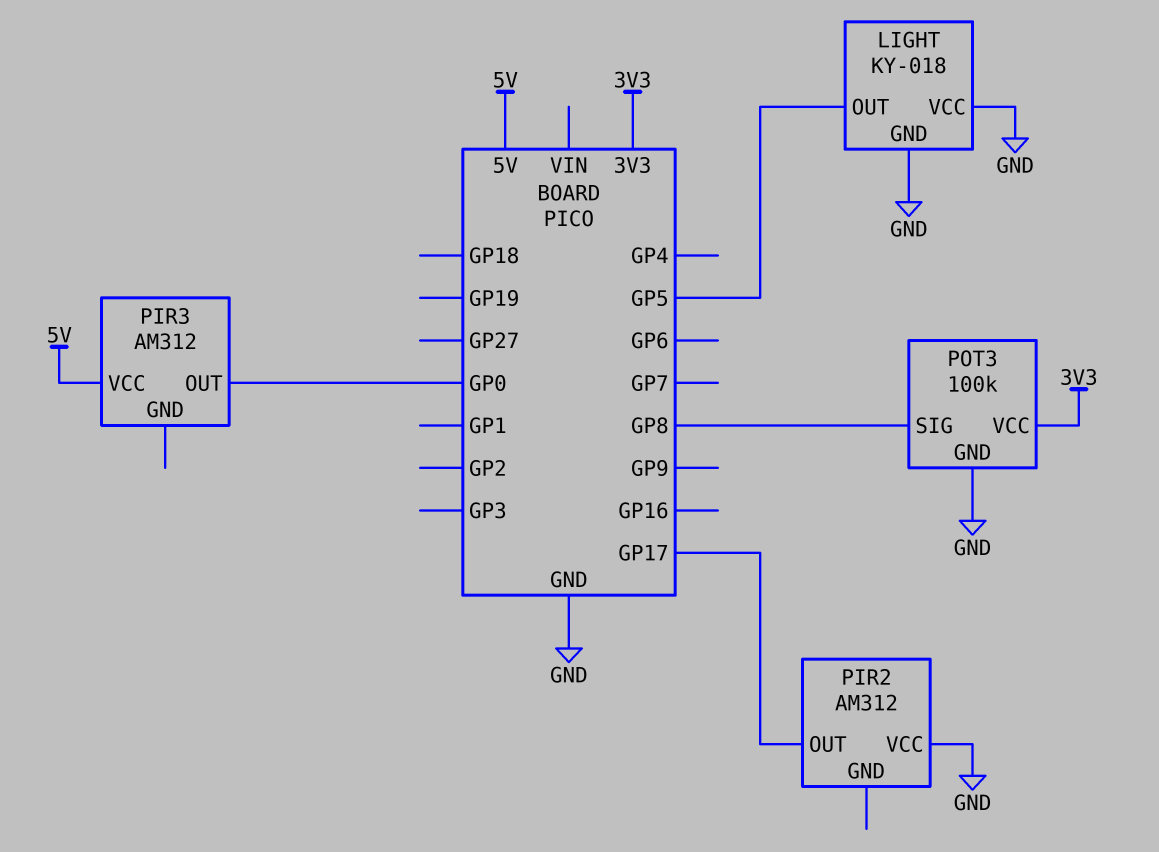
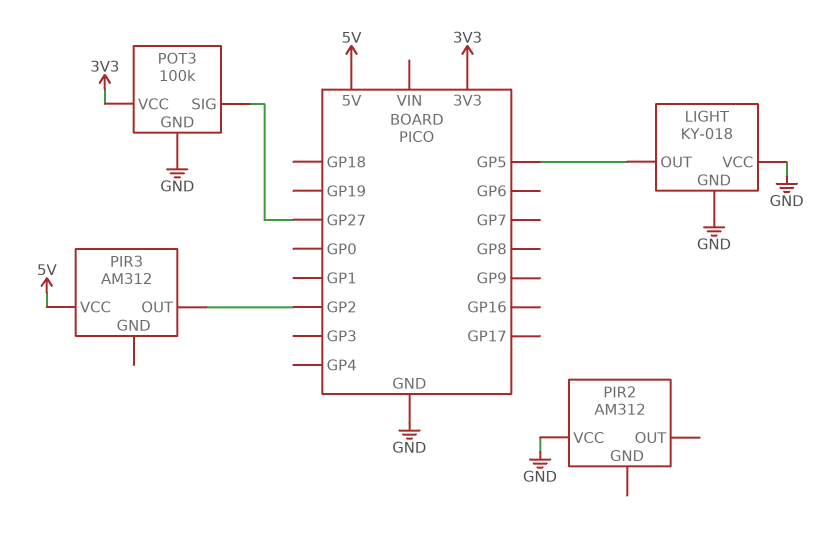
PIR2 pin OUT: GP17 -> none
PIR3 pin OUT: GP0 -> GP2
POT3 pin SIG: GP8 -> GP27

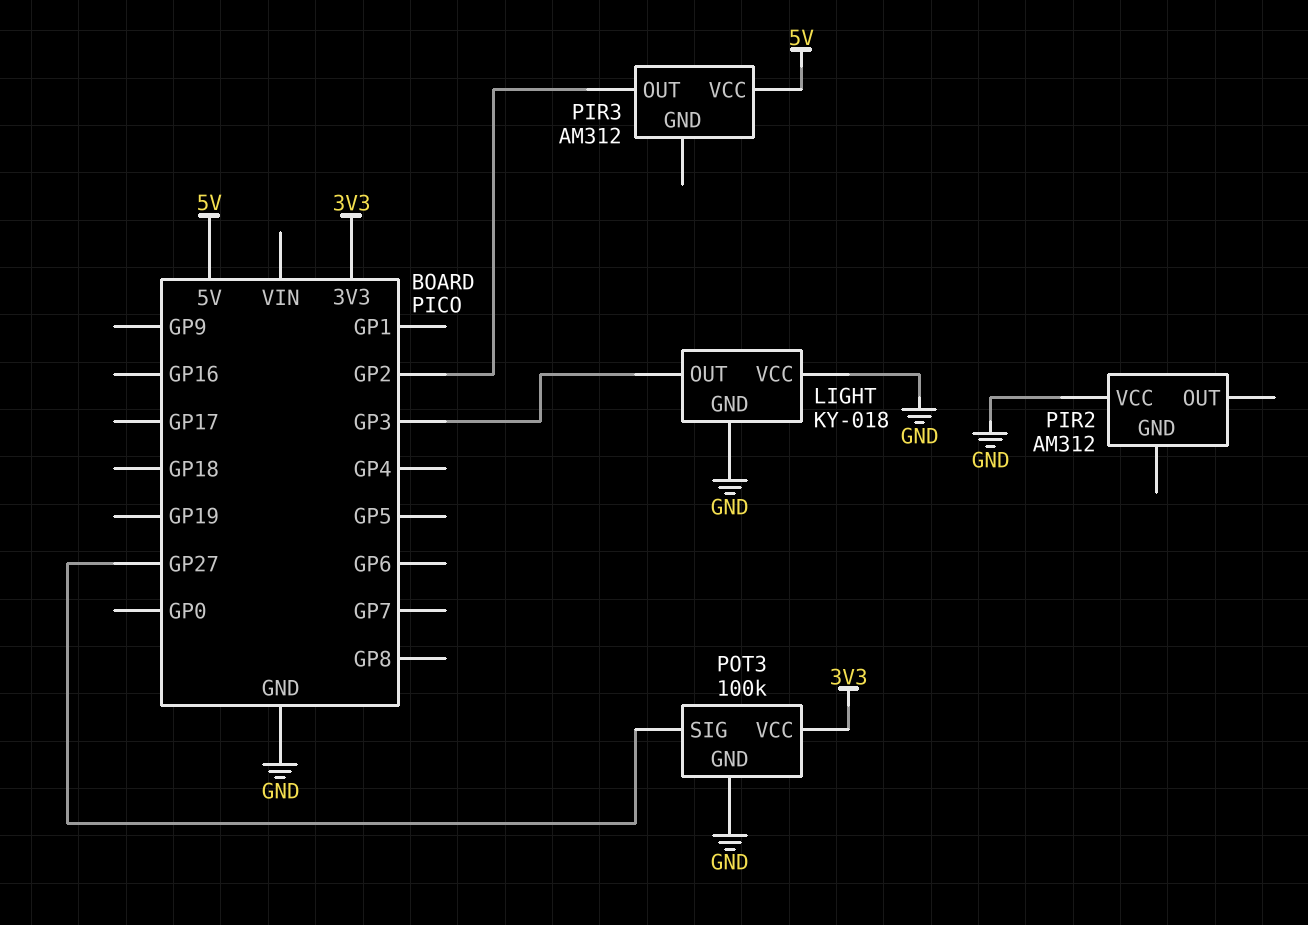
LIGHT pin OUT: GP5 -> GP3

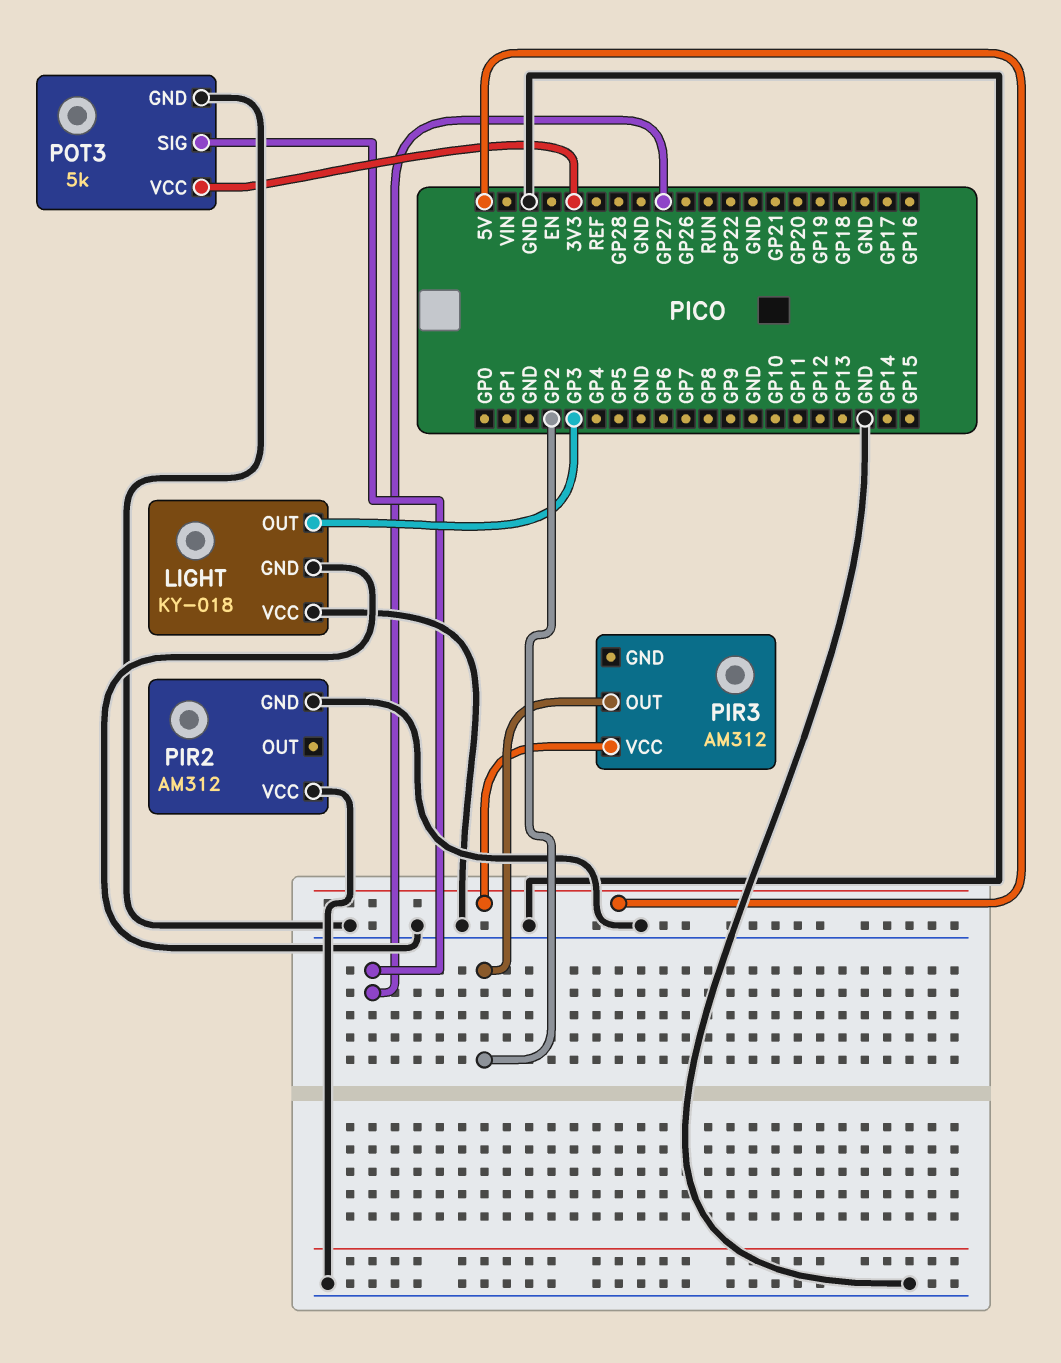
PIR2 pin GND: none -> GND
POT3: 100k -> 5k

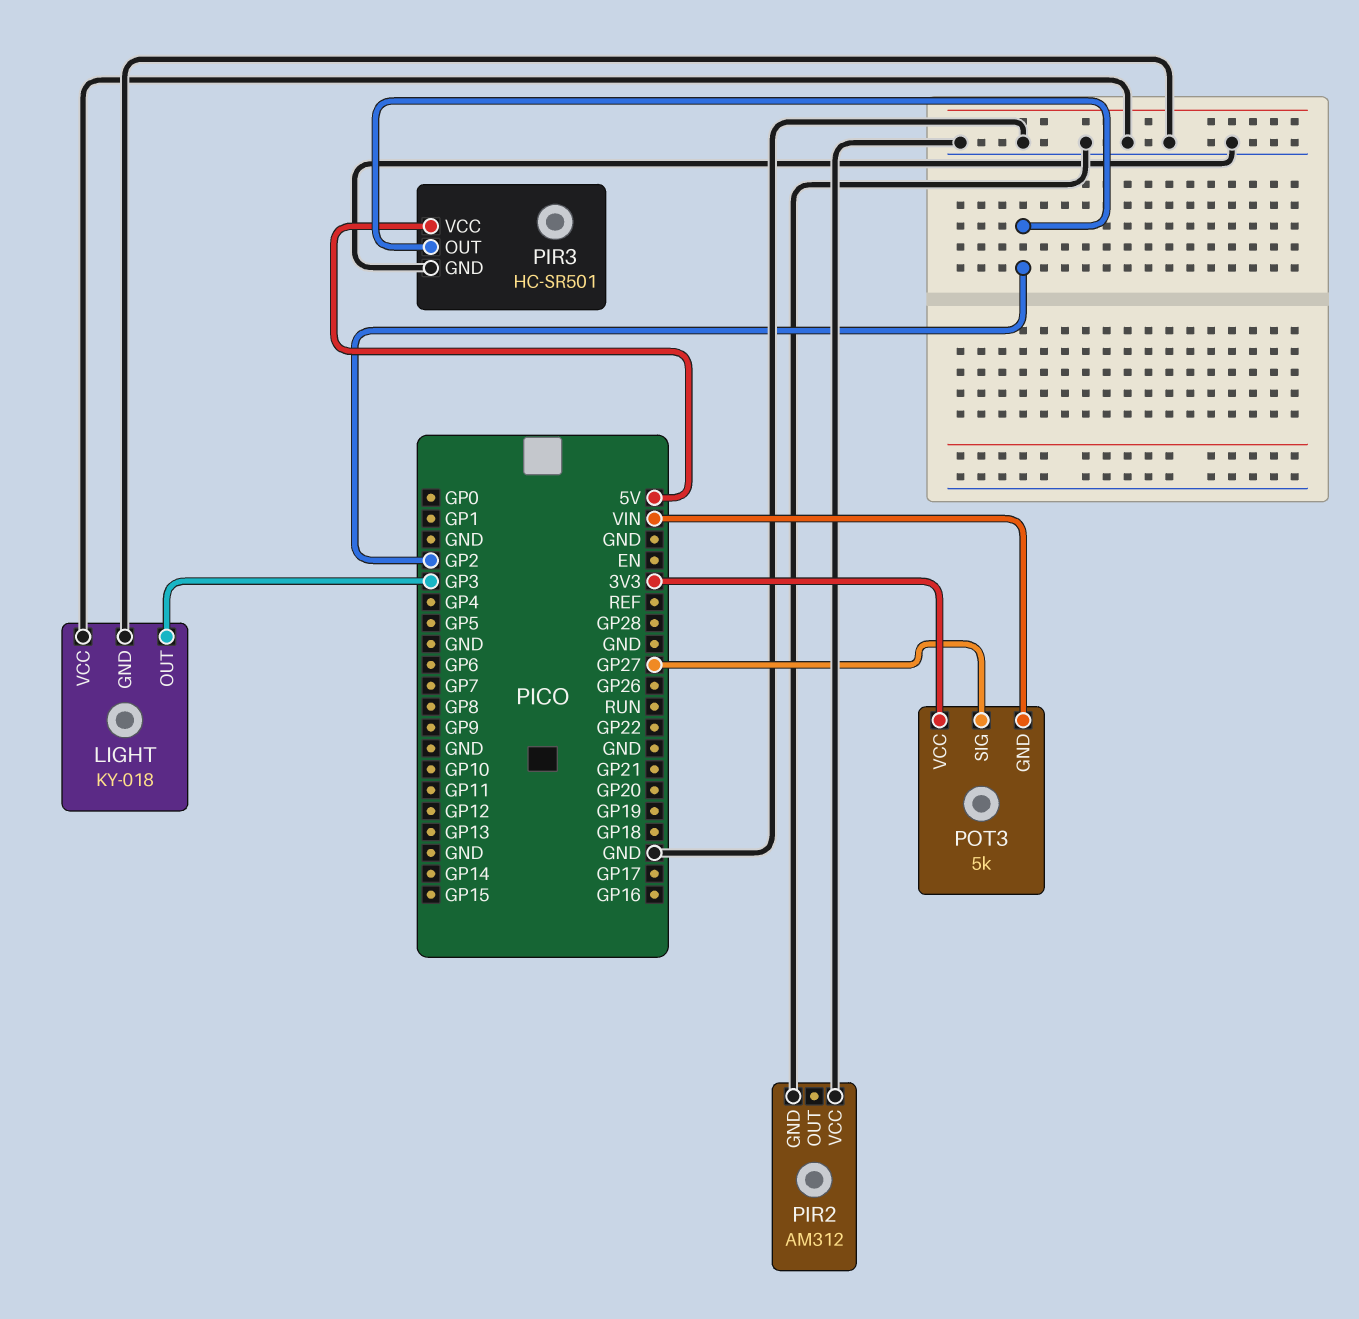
PIR3: AM312 -> HC-SR501
PIR3 pin GND: none -> GND
POT3 pin GND: GND -> VIN

